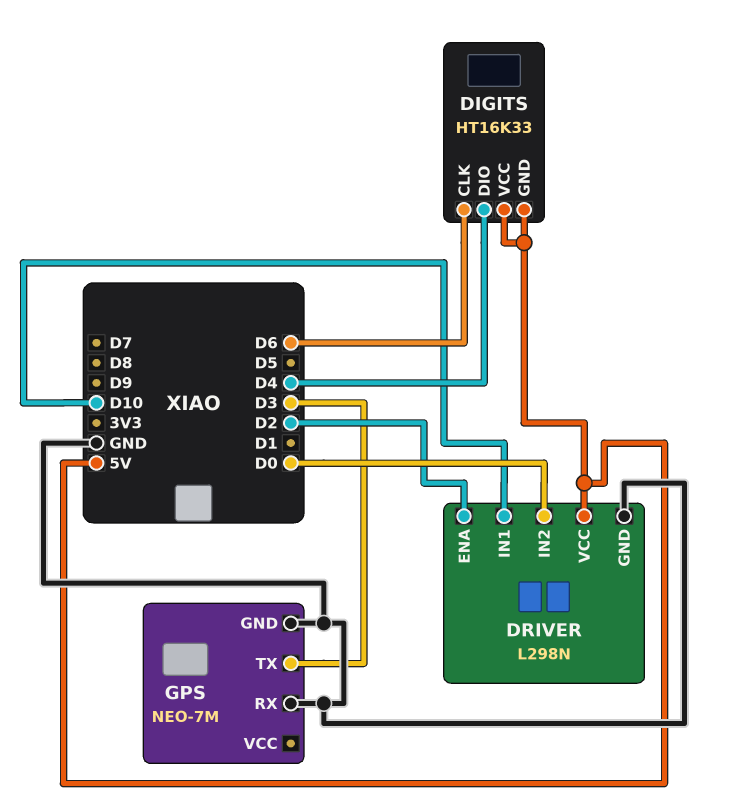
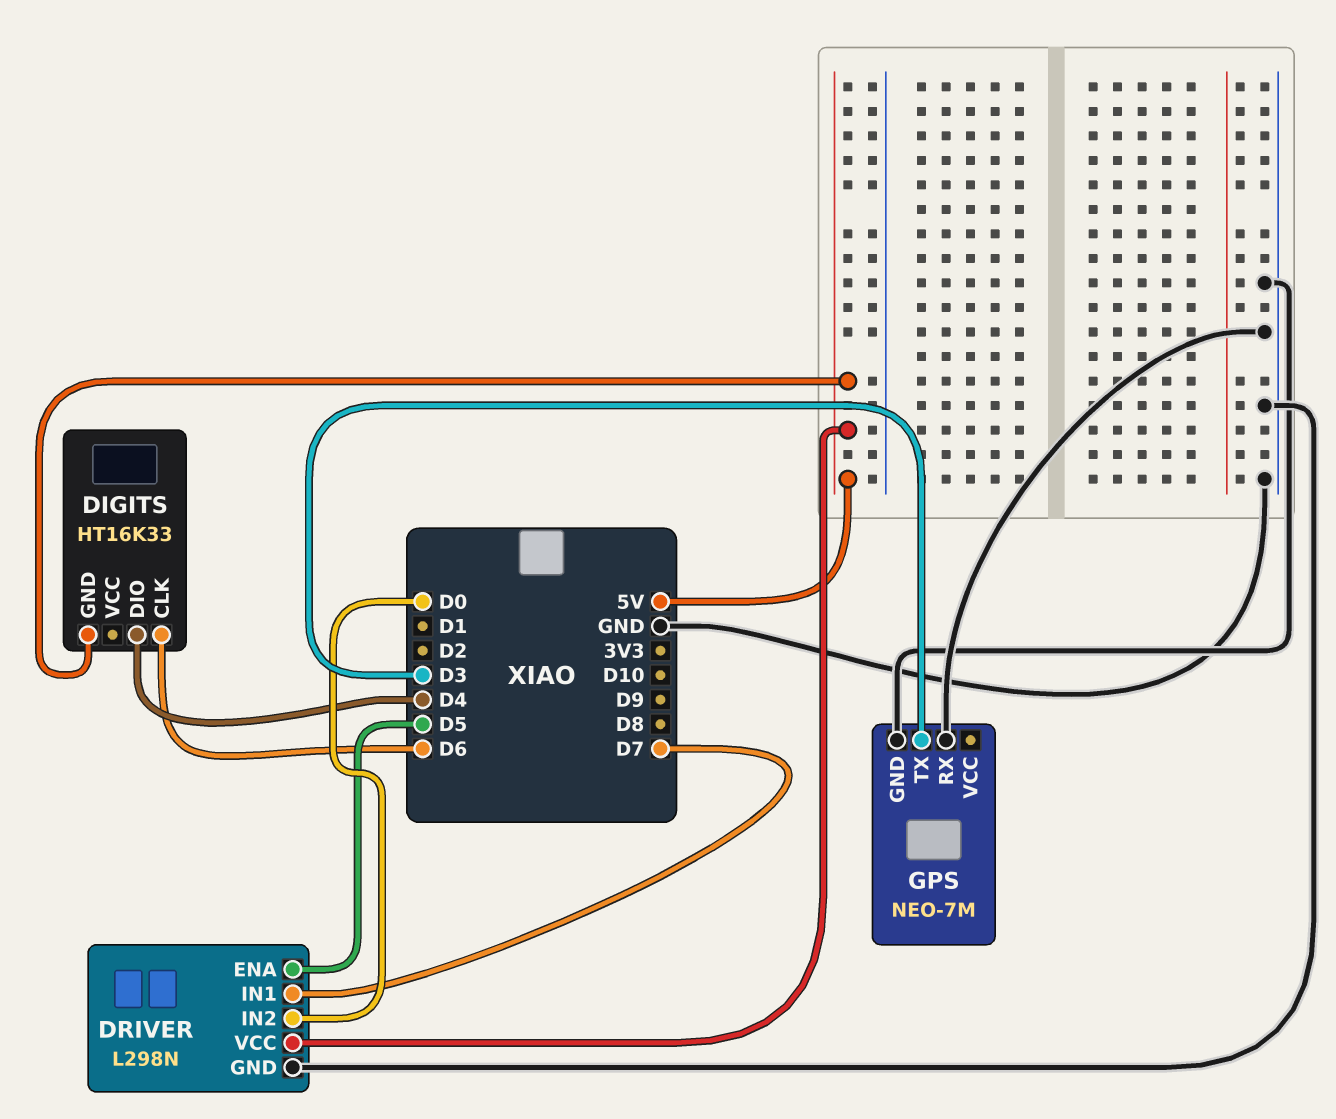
DIGITS pin VCC: 5V -> none
DRIVER pin ENA: D2 -> D5
DRIVER pin IN1: D10 -> D7

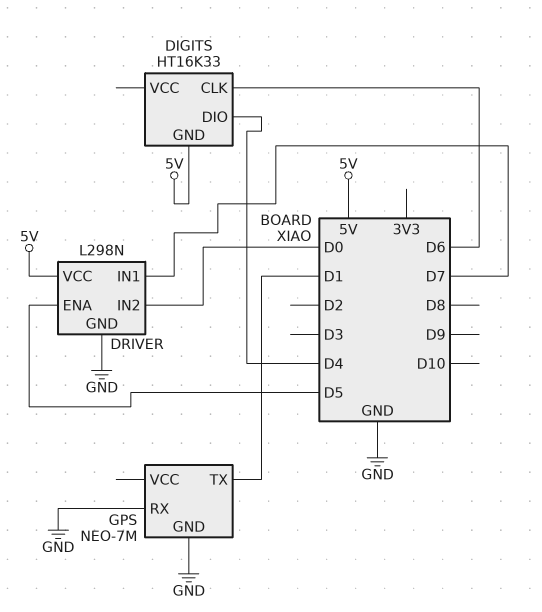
GPS pin TX: D3 -> D1

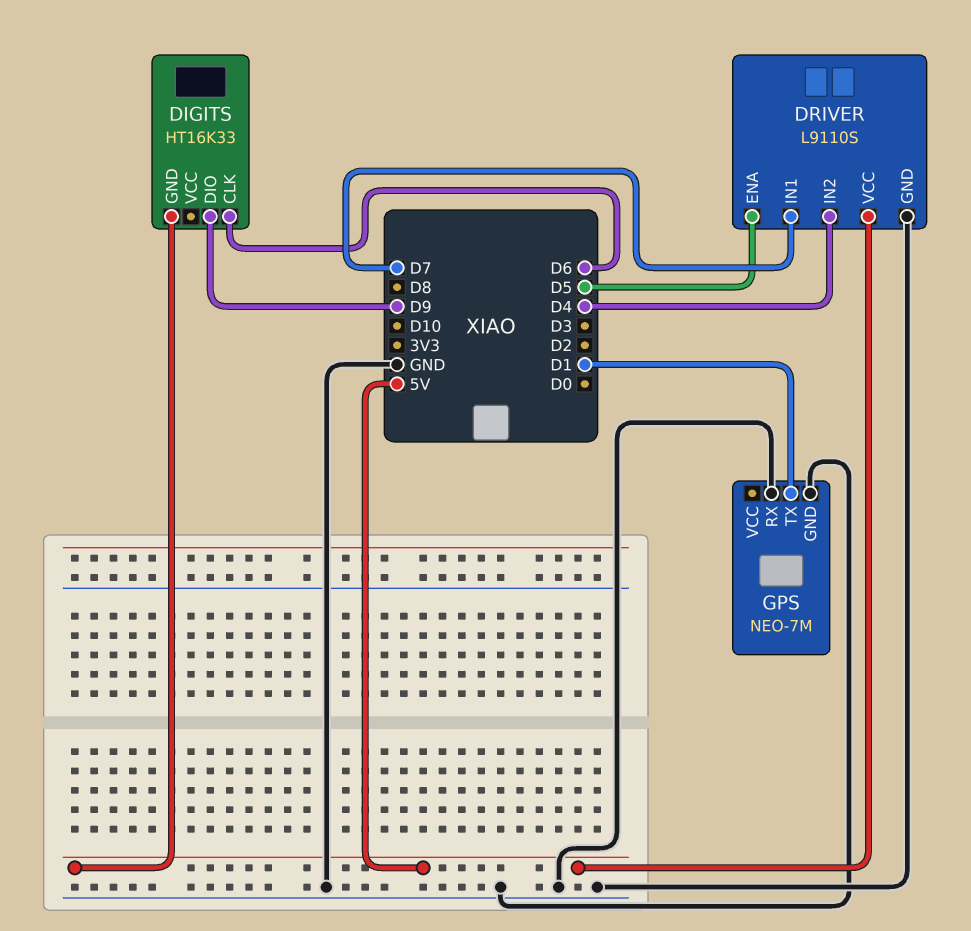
DIGITS pin DIO: D4 -> D9
DRIVER: L298N -> L9110S
DRIVER pin IN2: D0 -> D4

